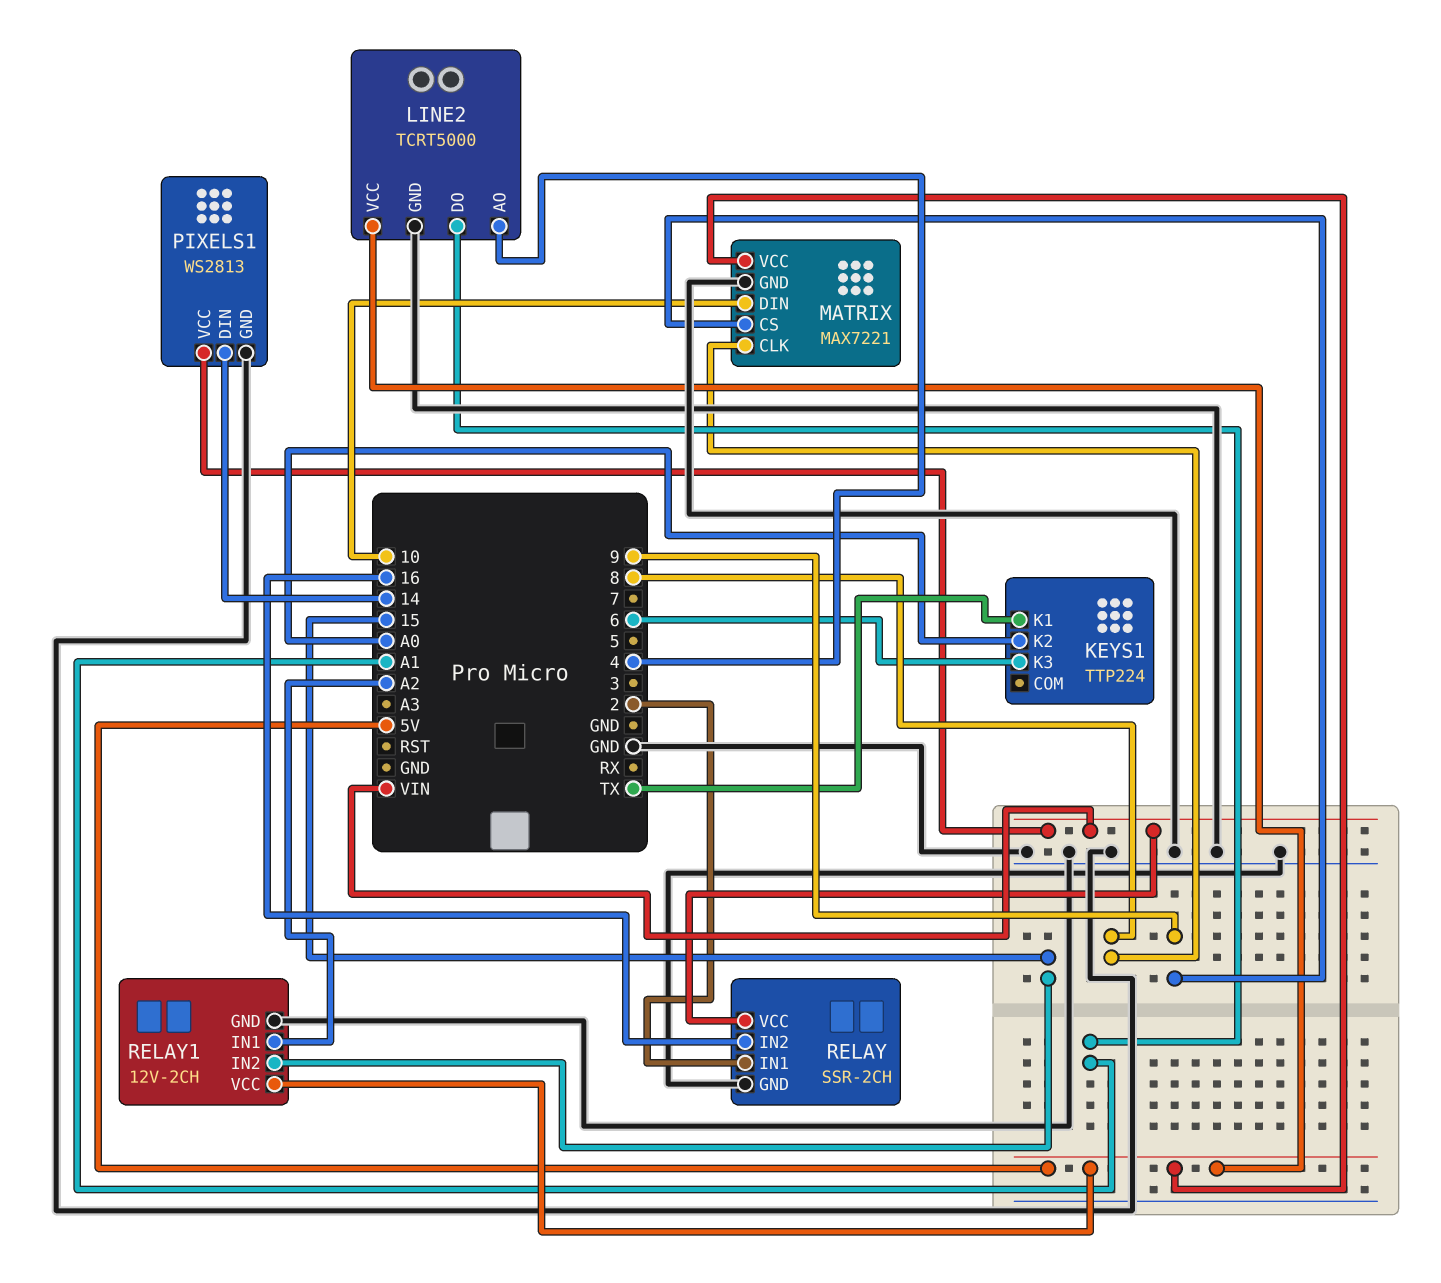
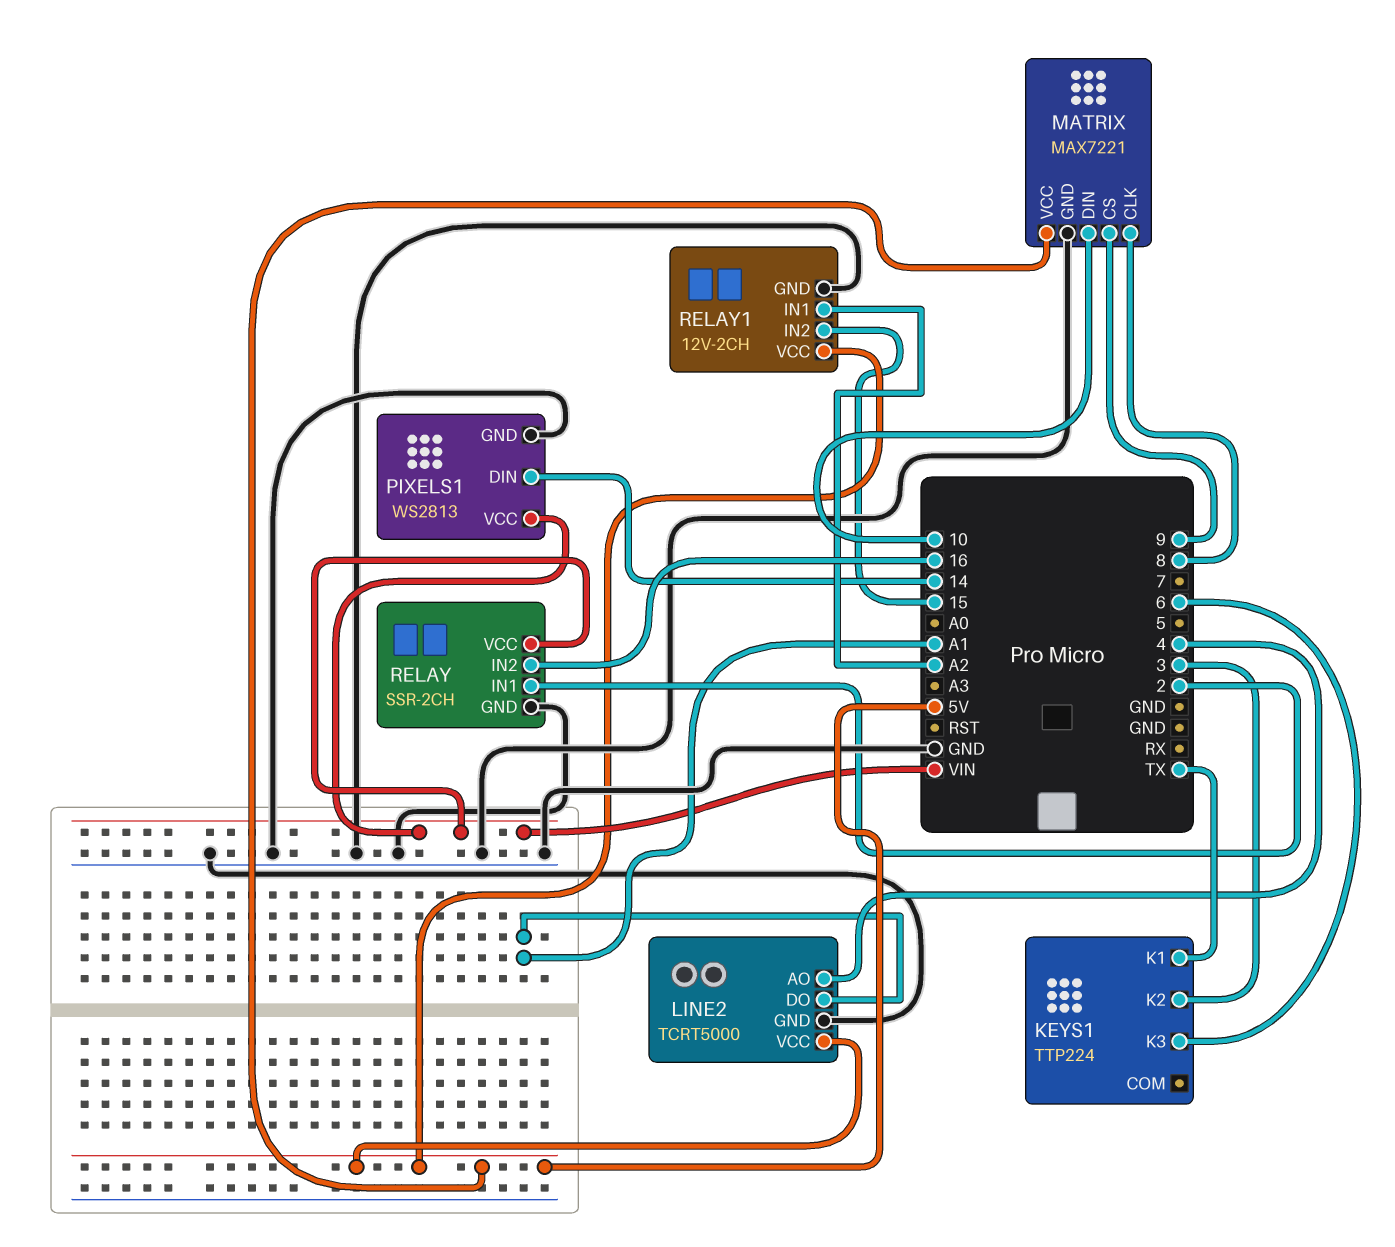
KEYS1 pin K2: A0 -> 3

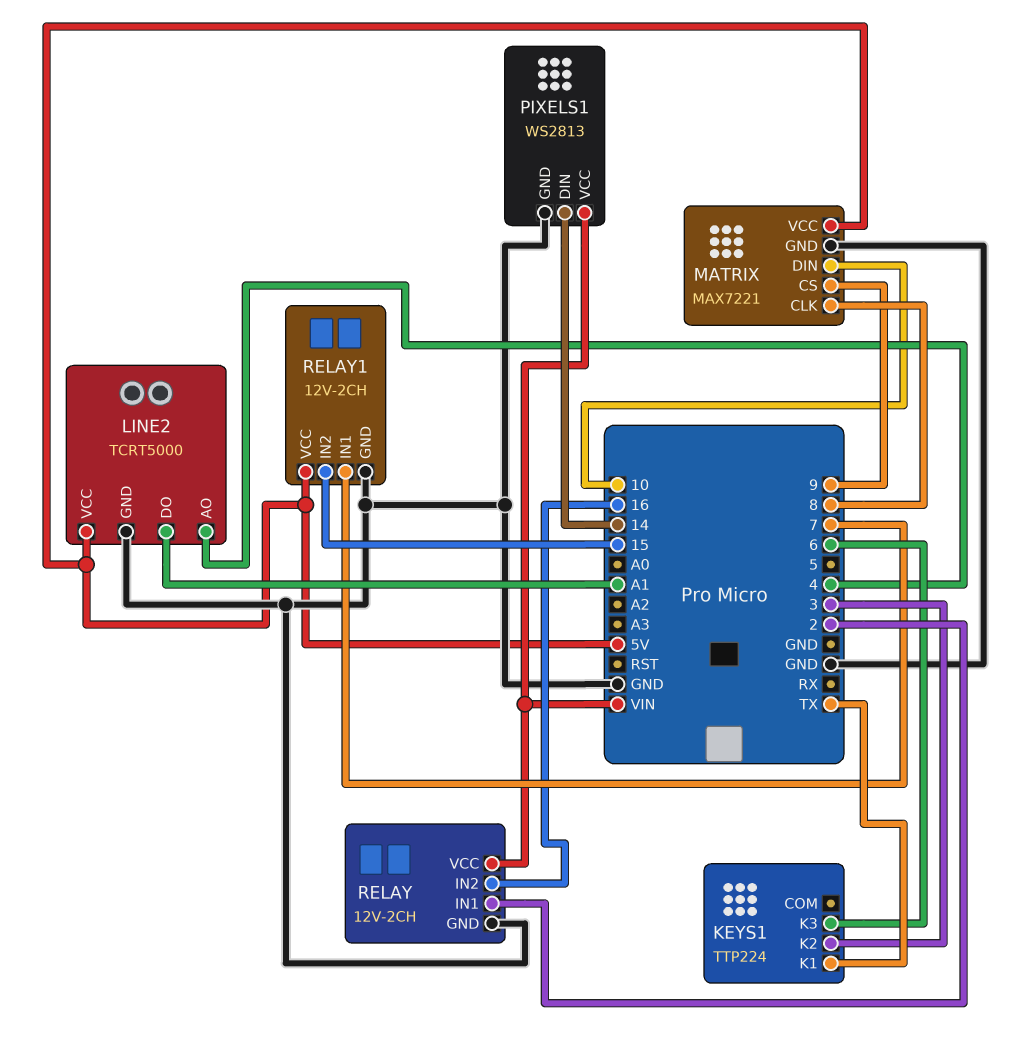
RELAY: SSR-2CH -> 12V-2CH
RELAY1 pin IN1: A2 -> 7

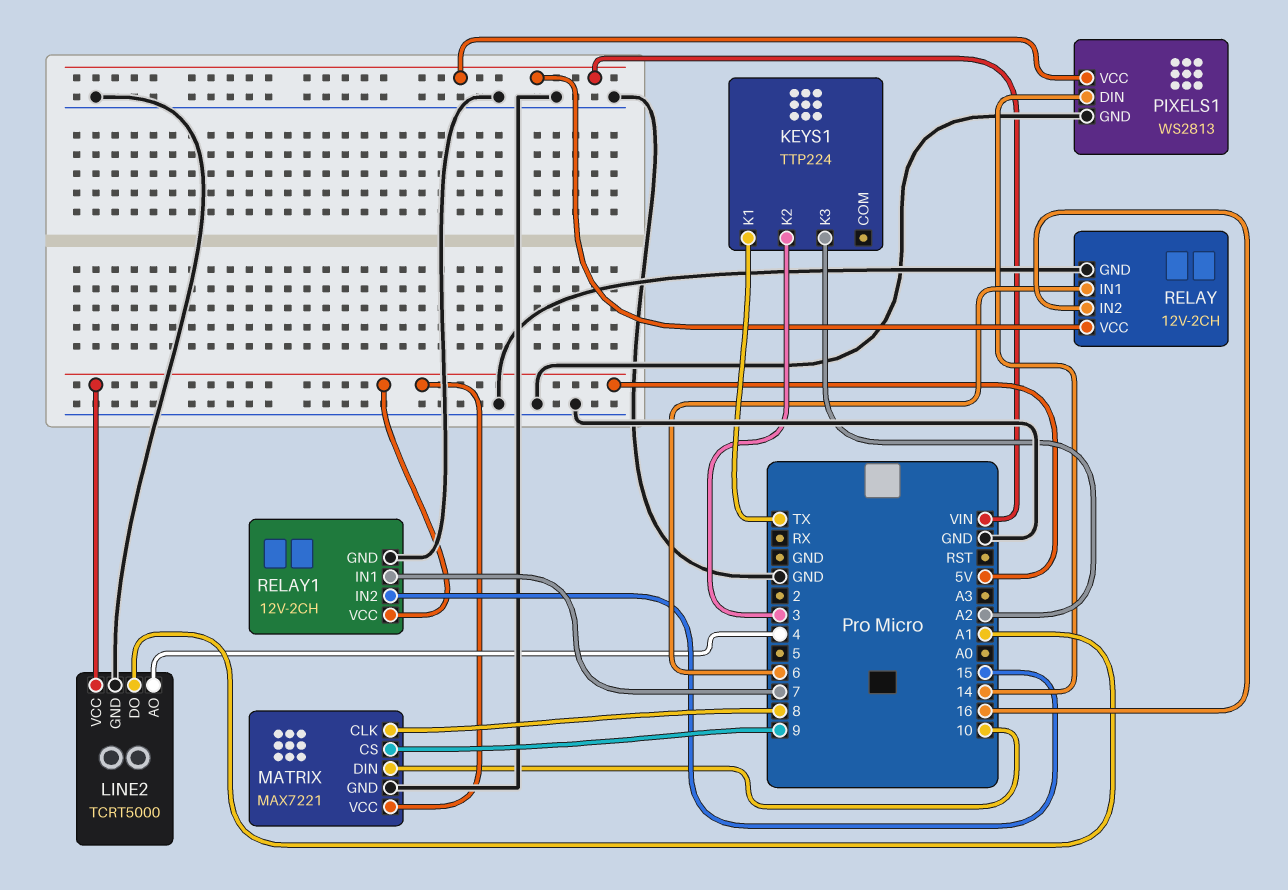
KEYS1 pin K3: 6 -> A2
RELAY pin IN1: 2 -> 6

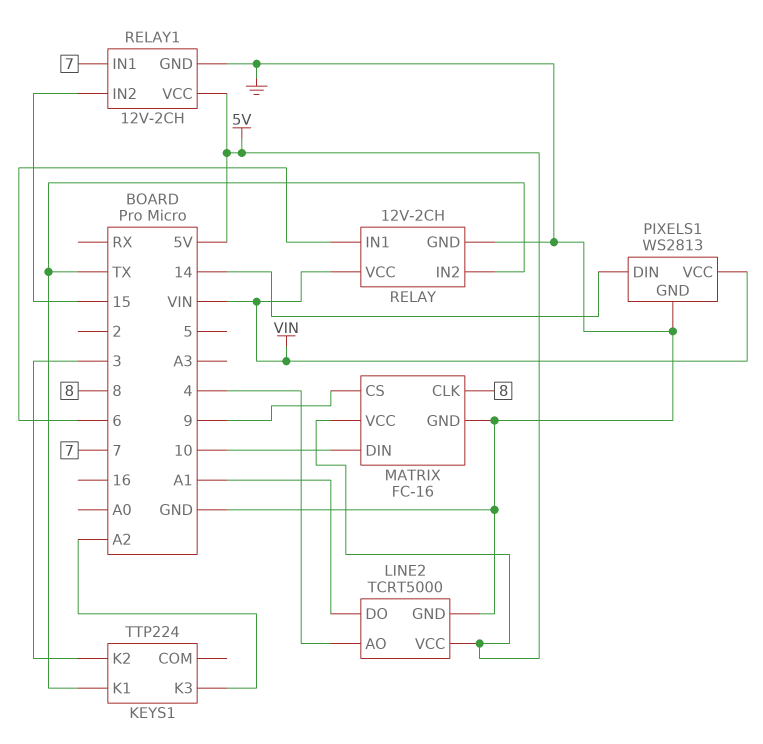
MATRIX: MAX7221 -> FC-16
RELAY pin IN2: 16 -> TX

